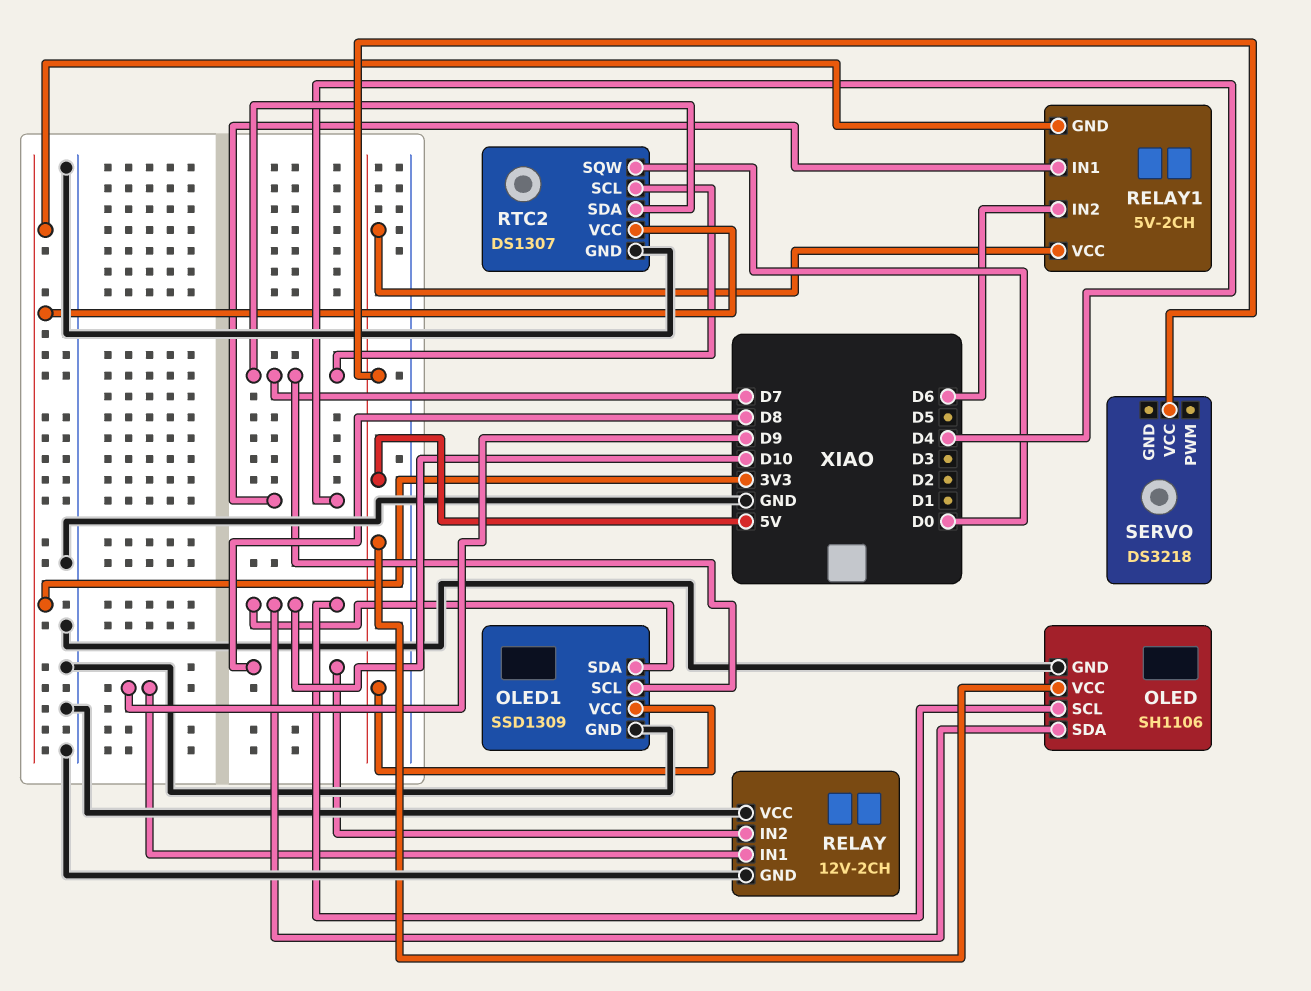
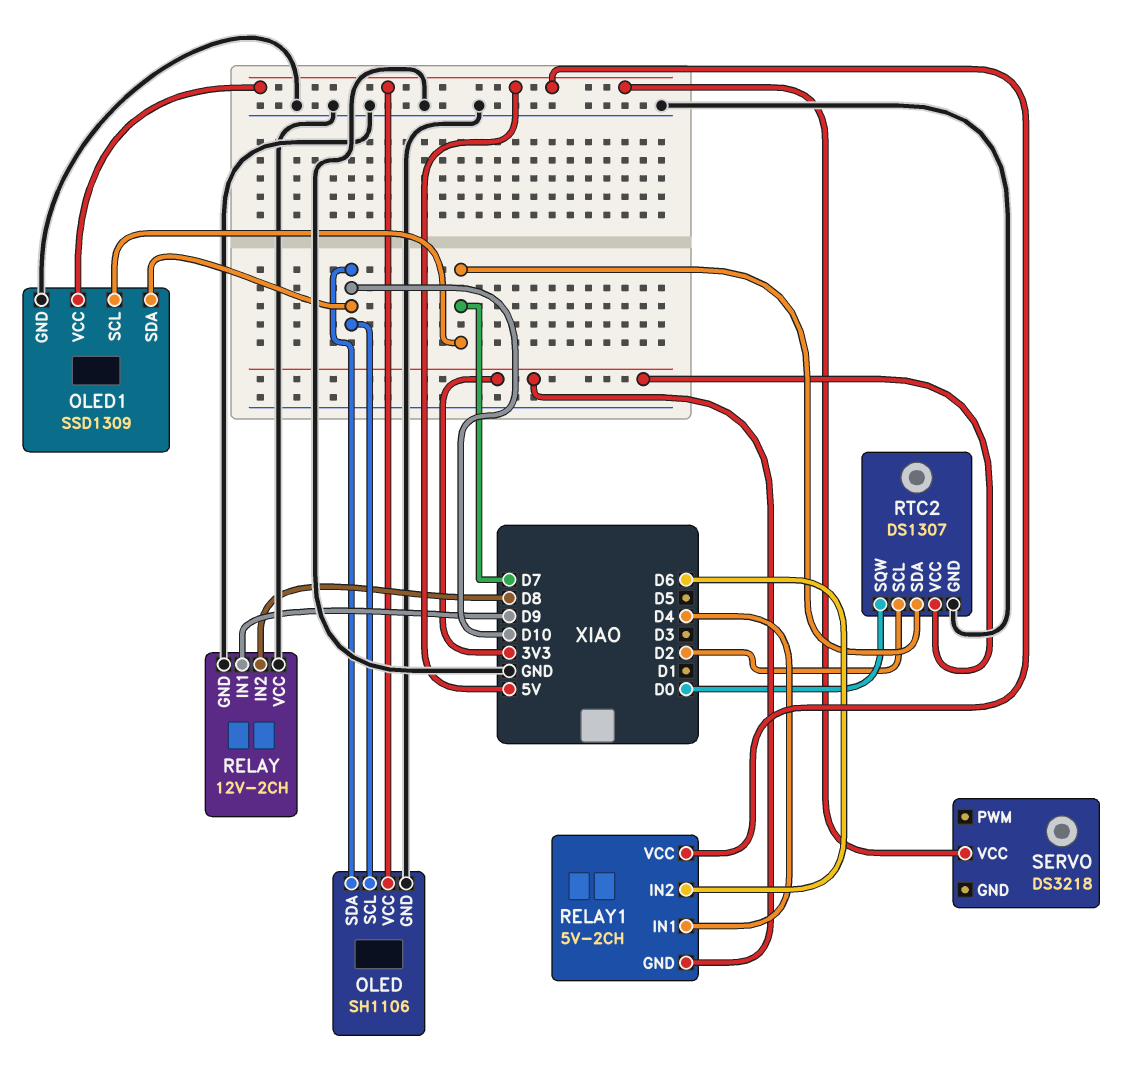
RTC2 pin SCL: D7 -> D2

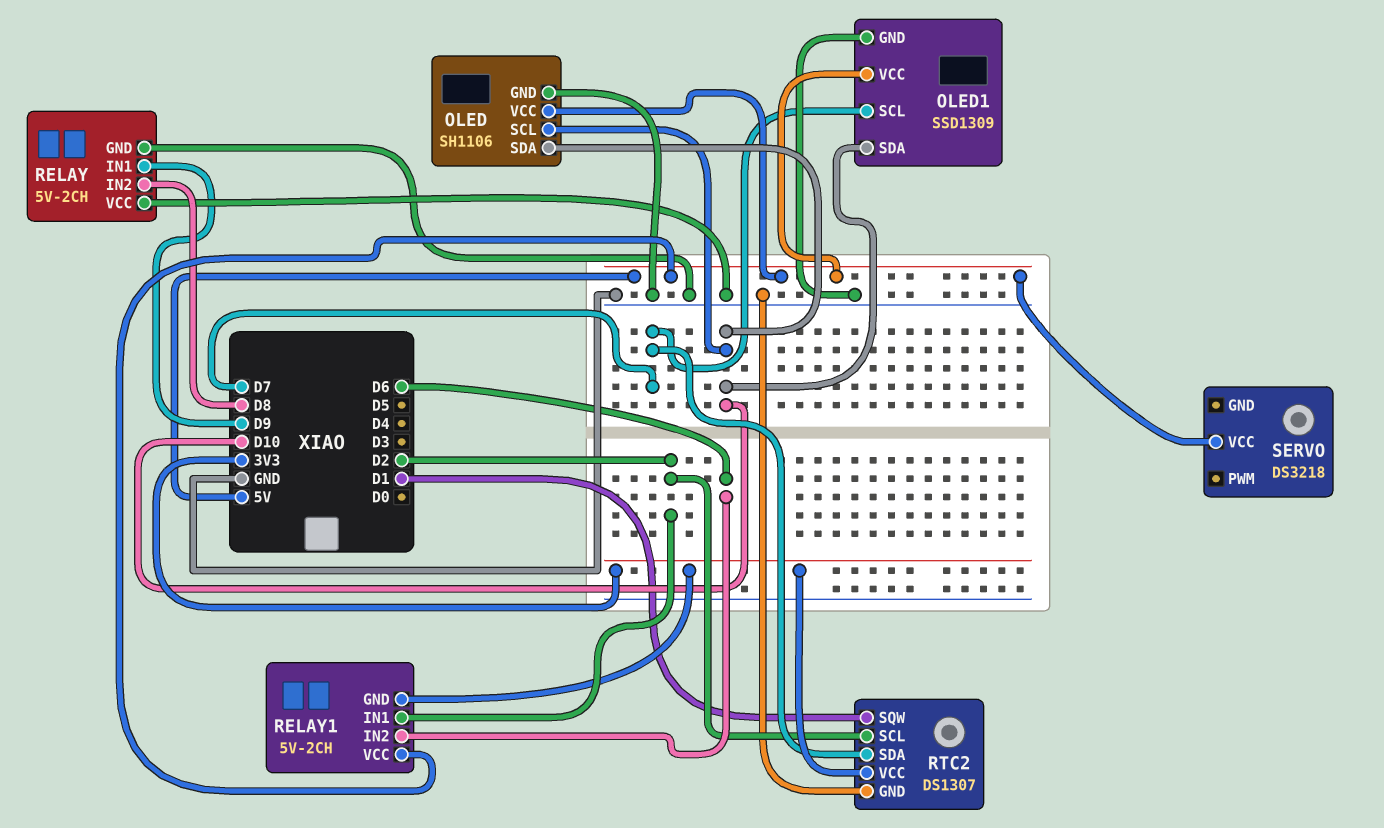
RELAY: 12V-2CH -> 5V-2CH
RELAY1 pin IN1: D4 -> D2
RTC2 pin SQW: D0 -> D1

